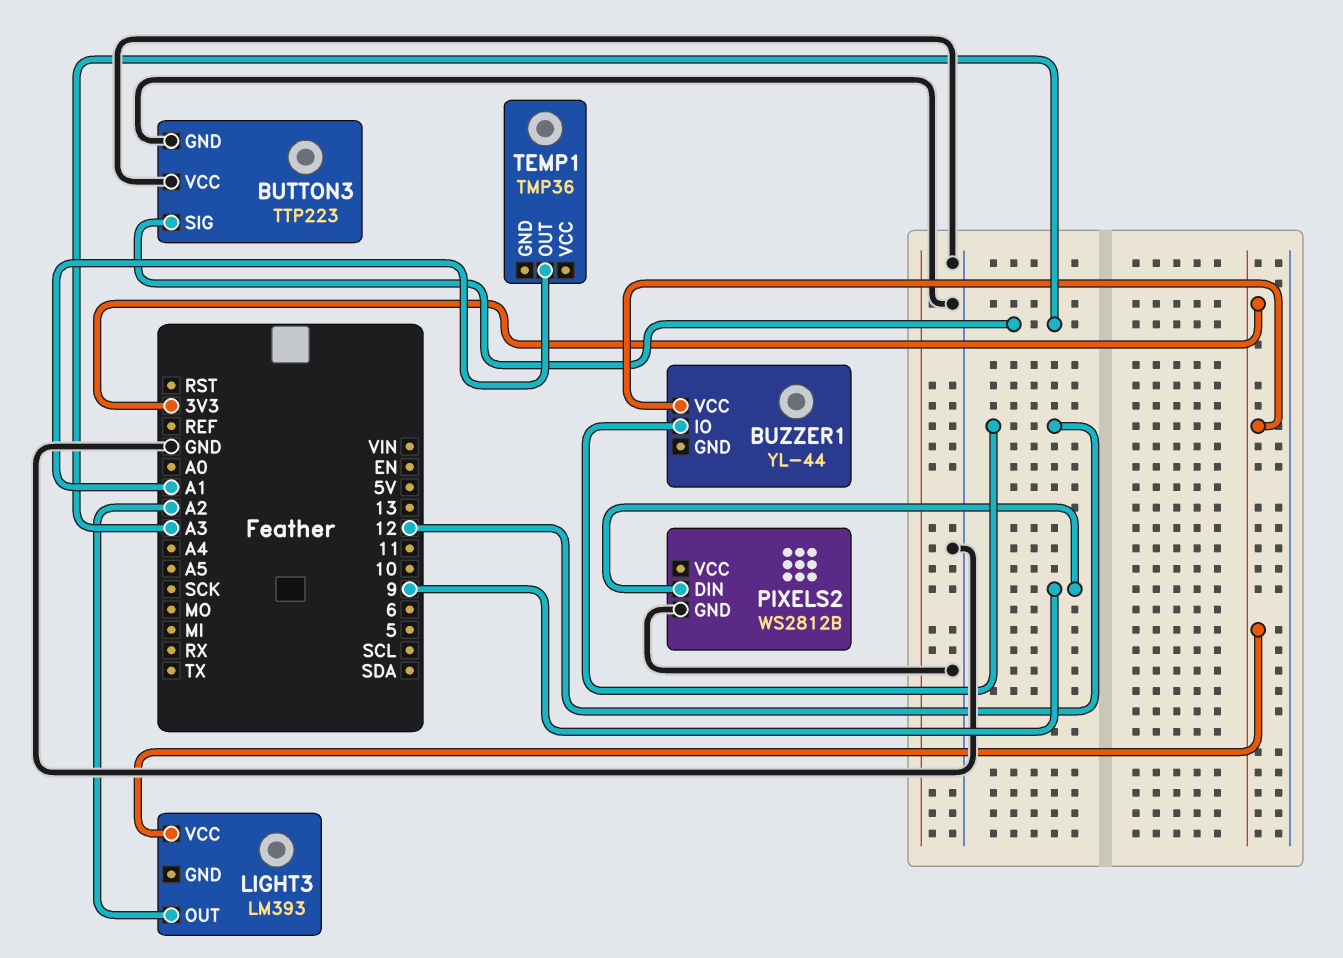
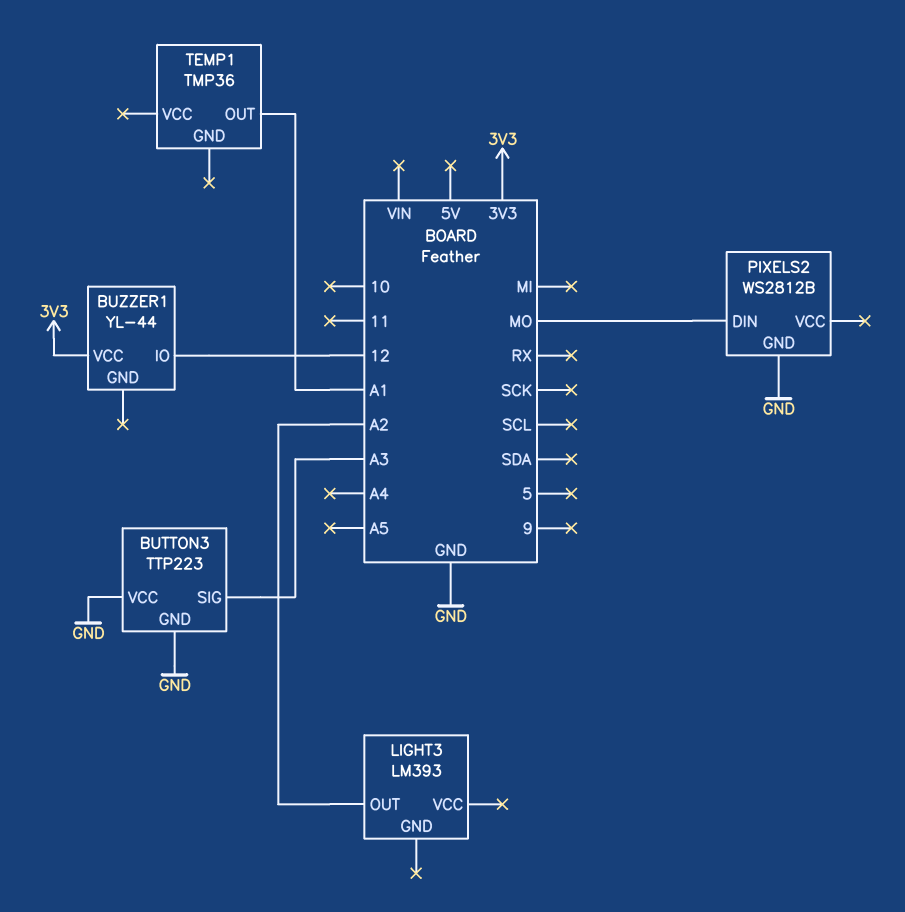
LIGHT3 pin VCC: 3V3 -> none
PIXELS2 pin DIN: 9 -> MO

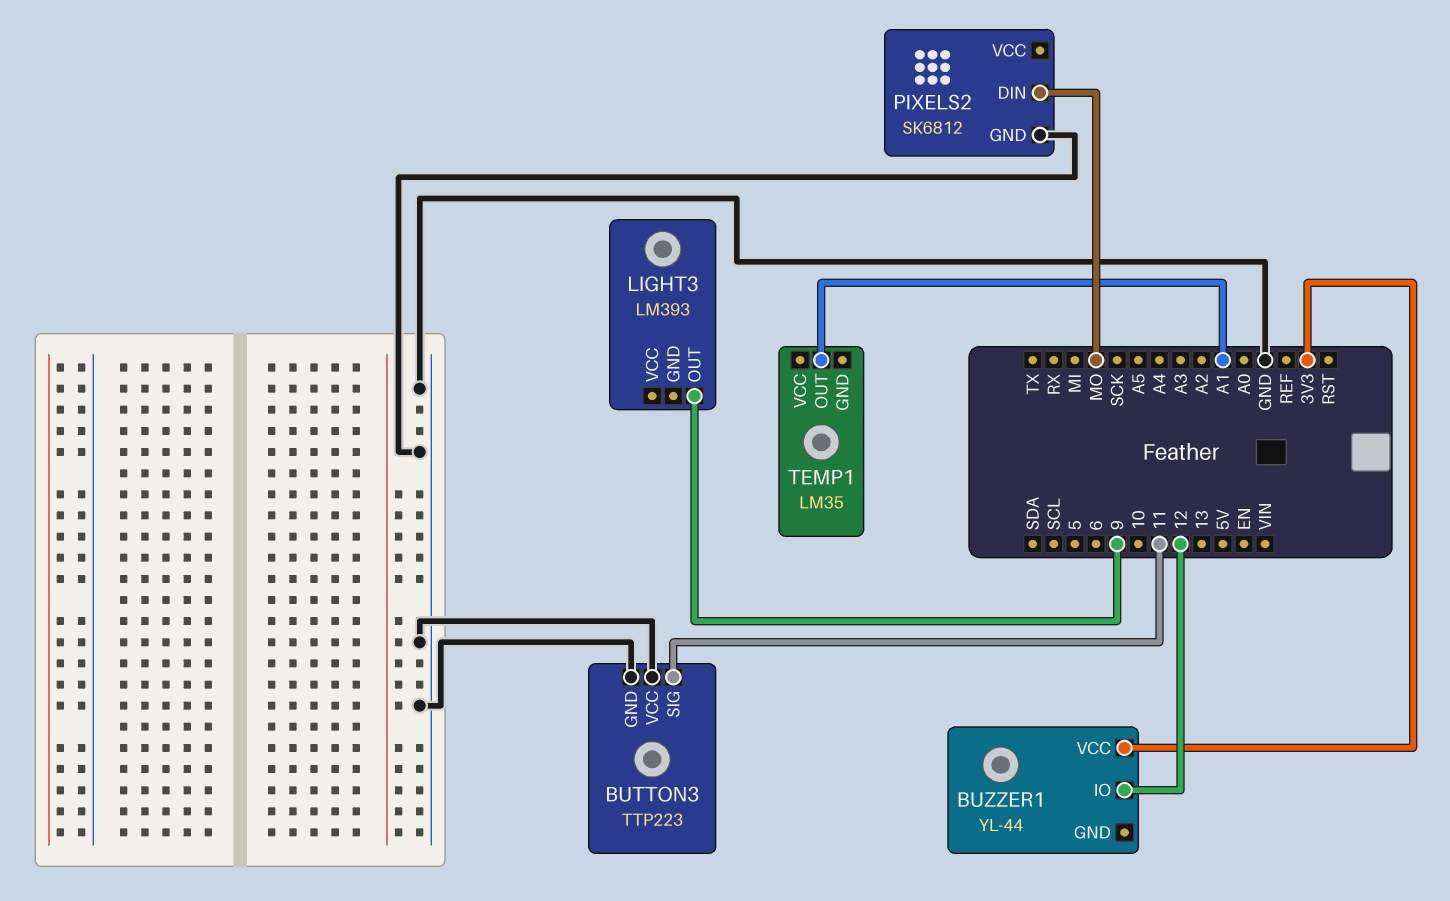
BUTTON3 pin SIG: A3 -> 11
LIGHT3 pin OUT: A2 -> 9
PIXELS2: WS2812B -> SK6812
TEMP1: TMP36 -> LM35

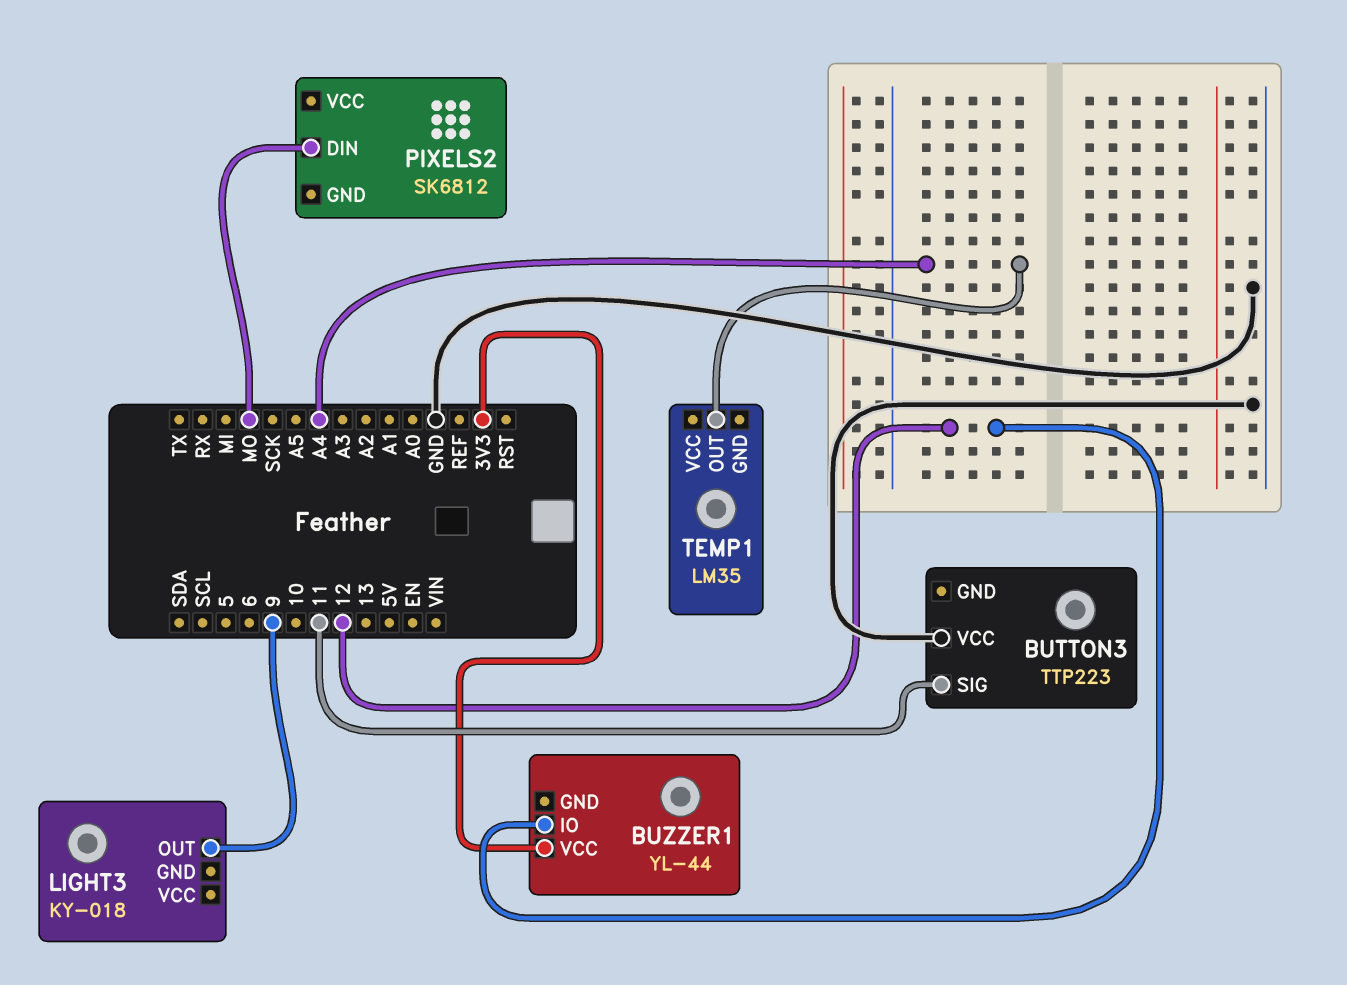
BUTTON3 pin GND: GND -> none
LIGHT3: LM393 -> KY-018
PIXELS2 pin GND: GND -> none
TEMP1 pin OUT: A1 -> A4

